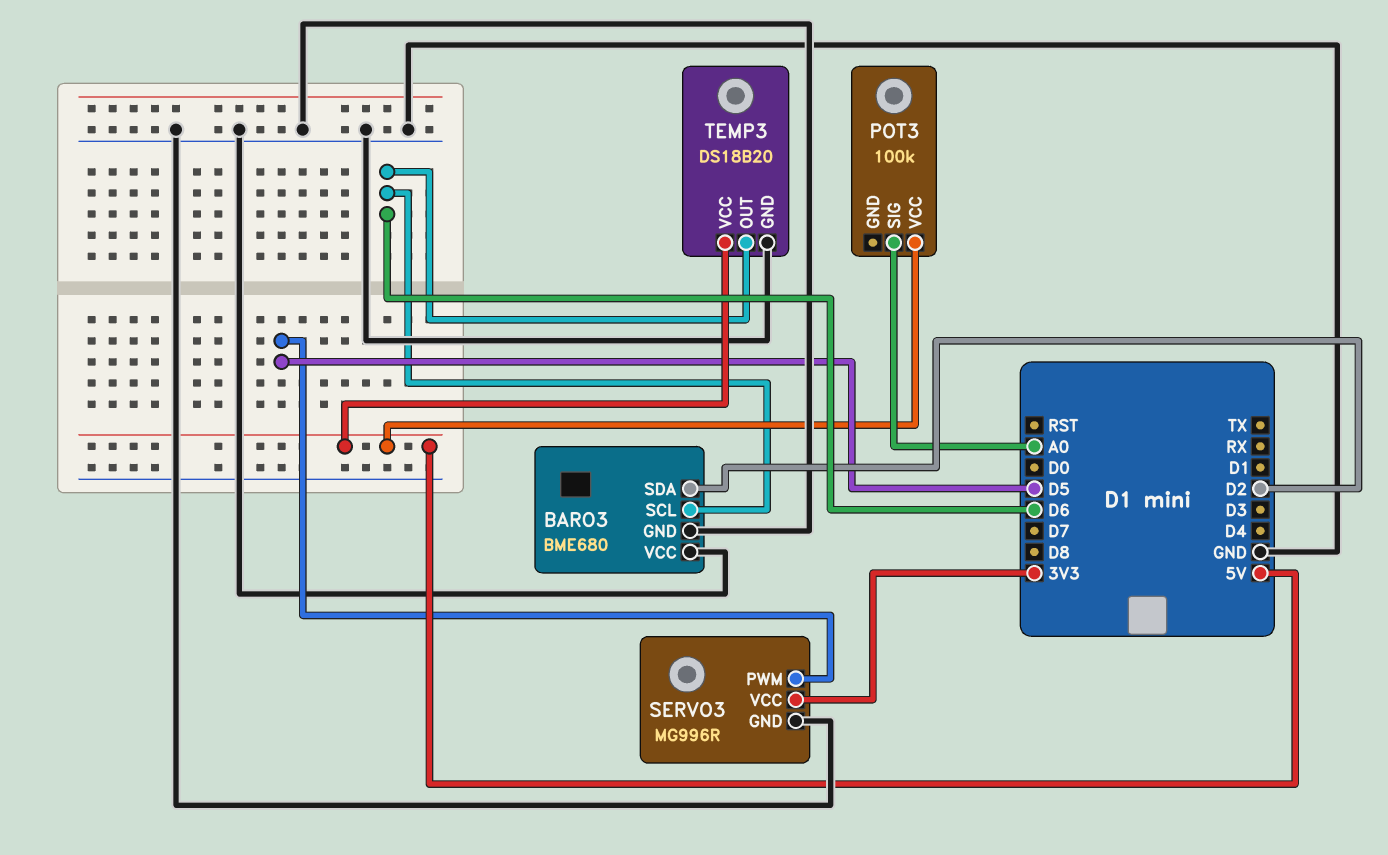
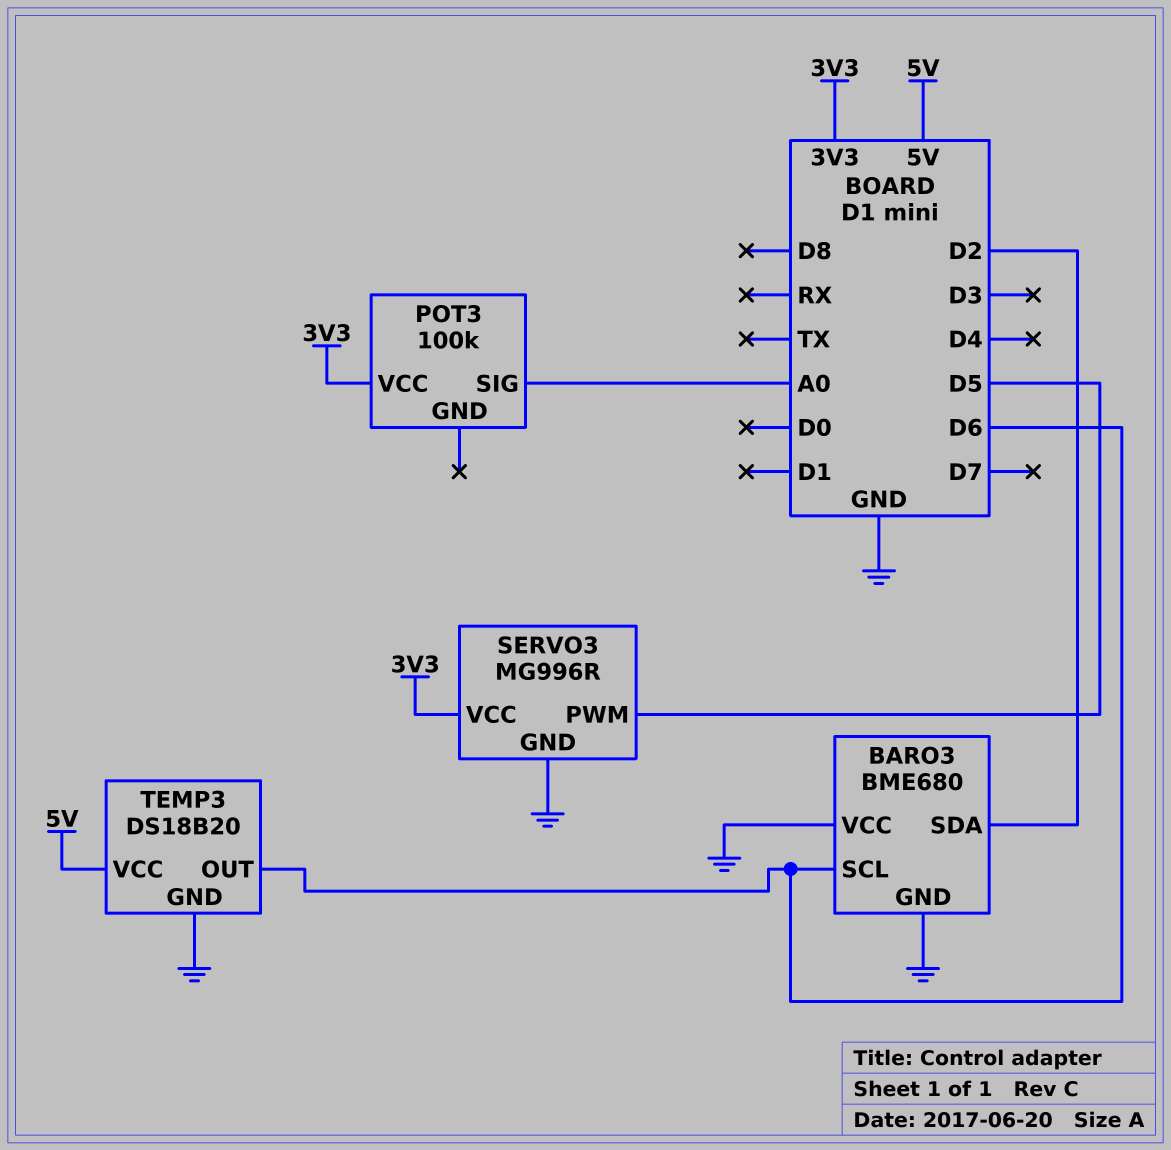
POT3 pin VCC: 5V -> 3V3

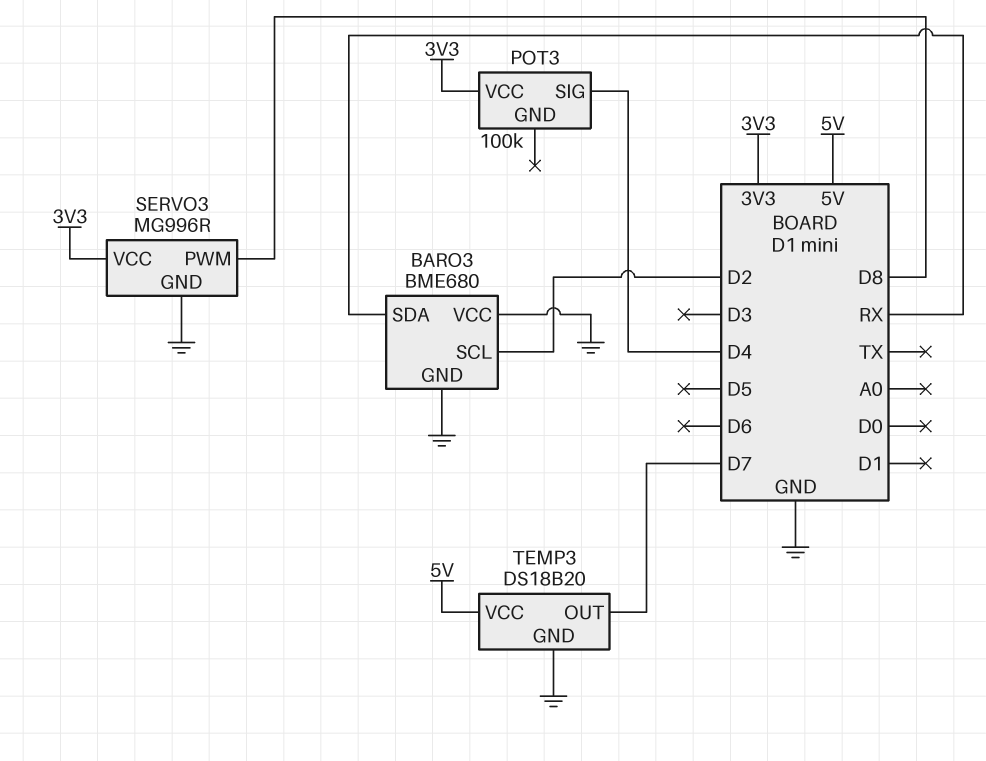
BARO3 pin SCL: D6 -> D2
BARO3 pin SDA: D2 -> RX
POT3 pin SIG: A0 -> D4
SERVO3 pin PWM: D5 -> D8
TEMP3 pin OUT: D6 -> D7

